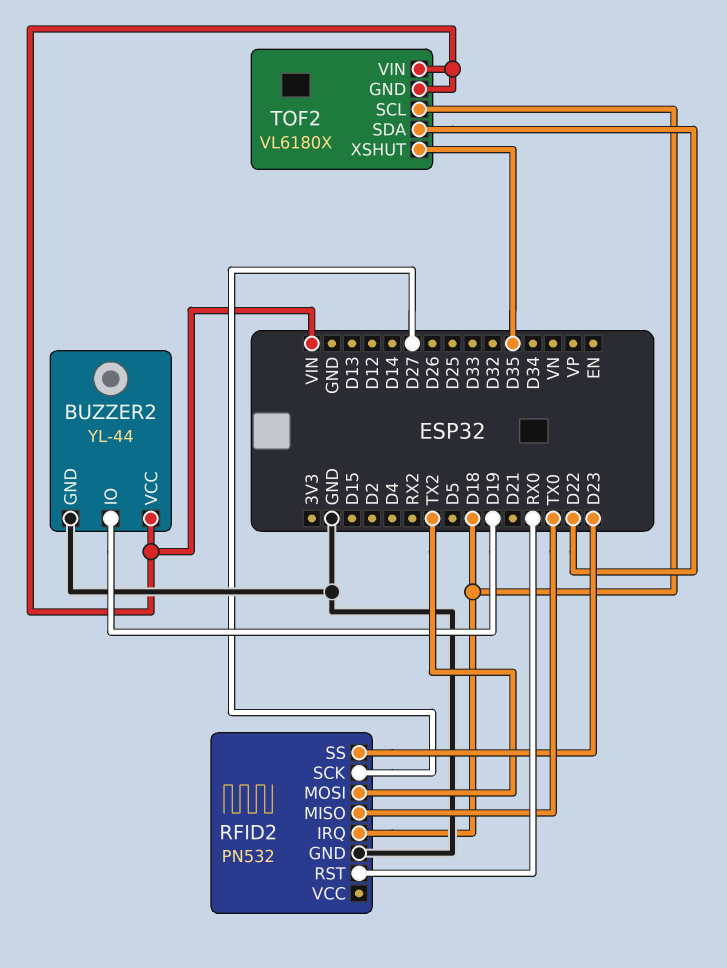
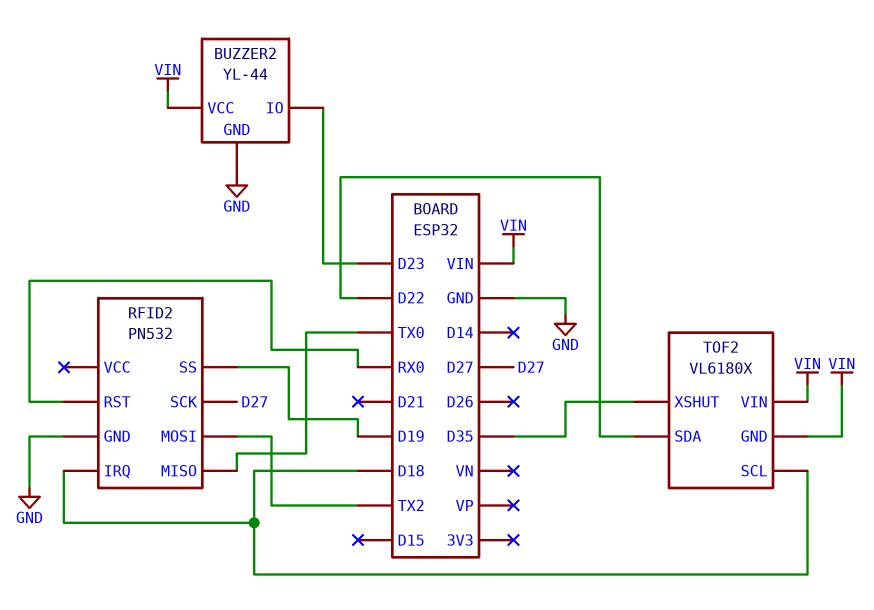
BUZZER2 pin IO: D19 -> D23
RFID2 pin SS: D23 -> D19

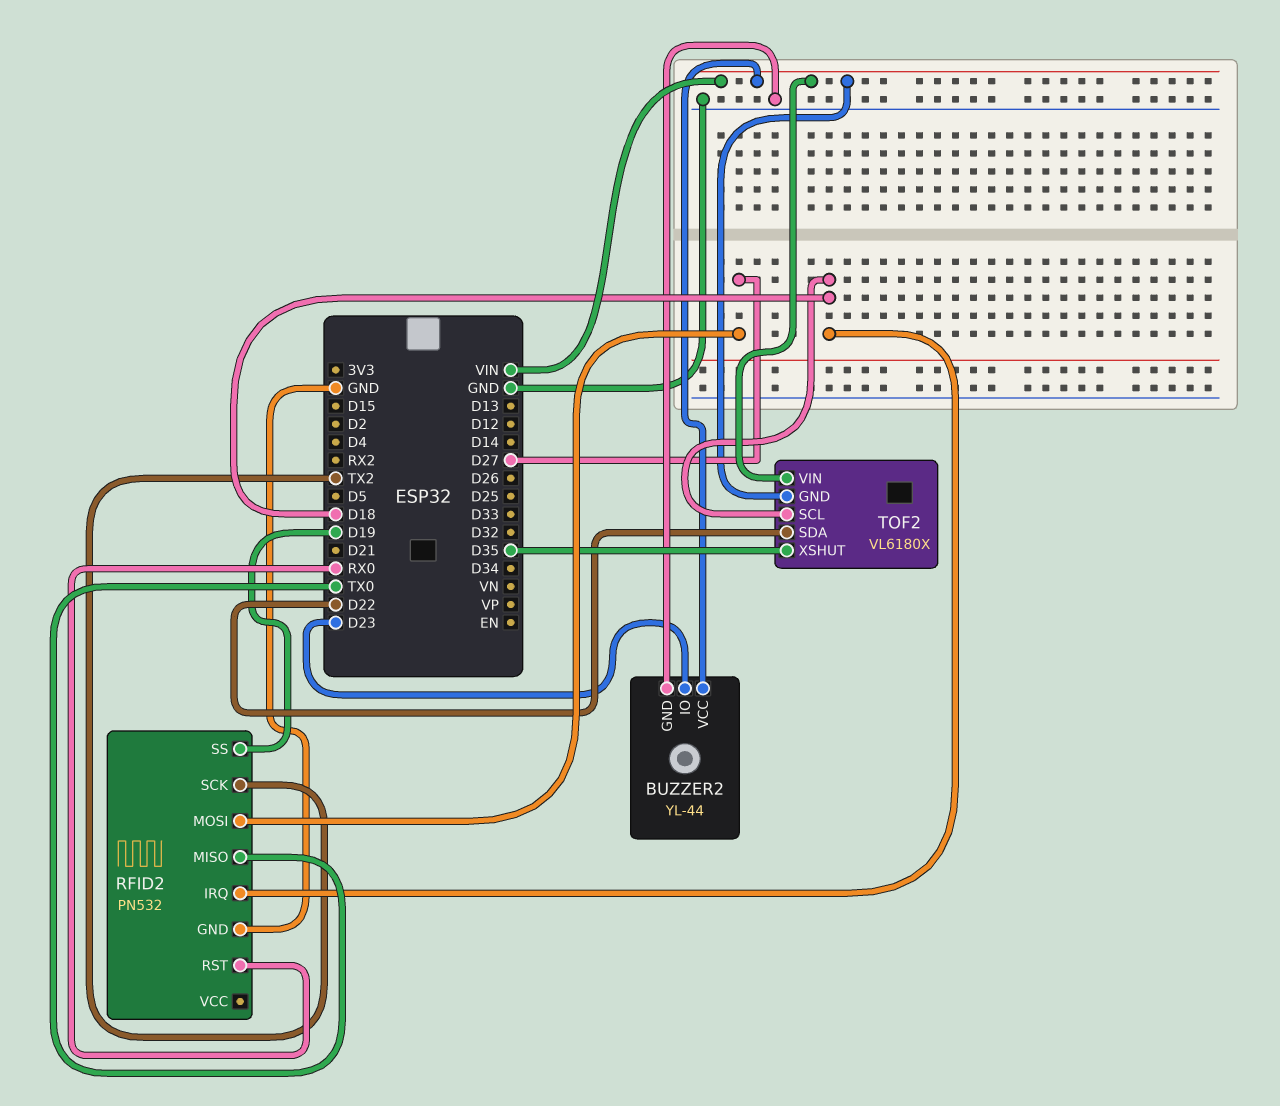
RFID2 pin MOSI: TX2 -> D27
RFID2 pin SCK: D27 -> TX2

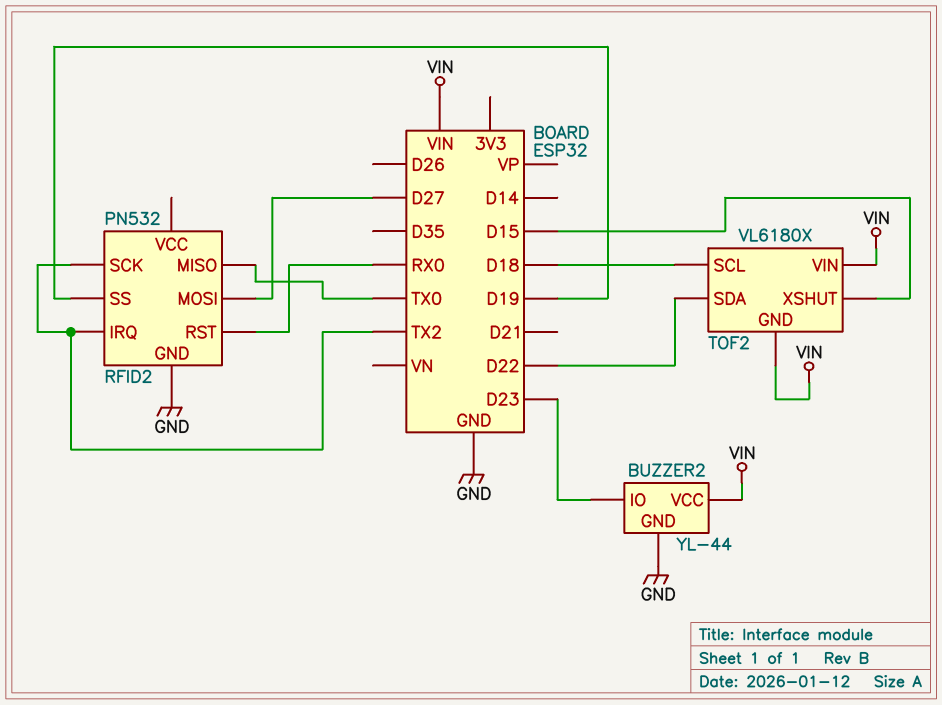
RFID2 pin IRQ: D18 -> TX2
TOF2 pin XSHUT: D35 -> D15

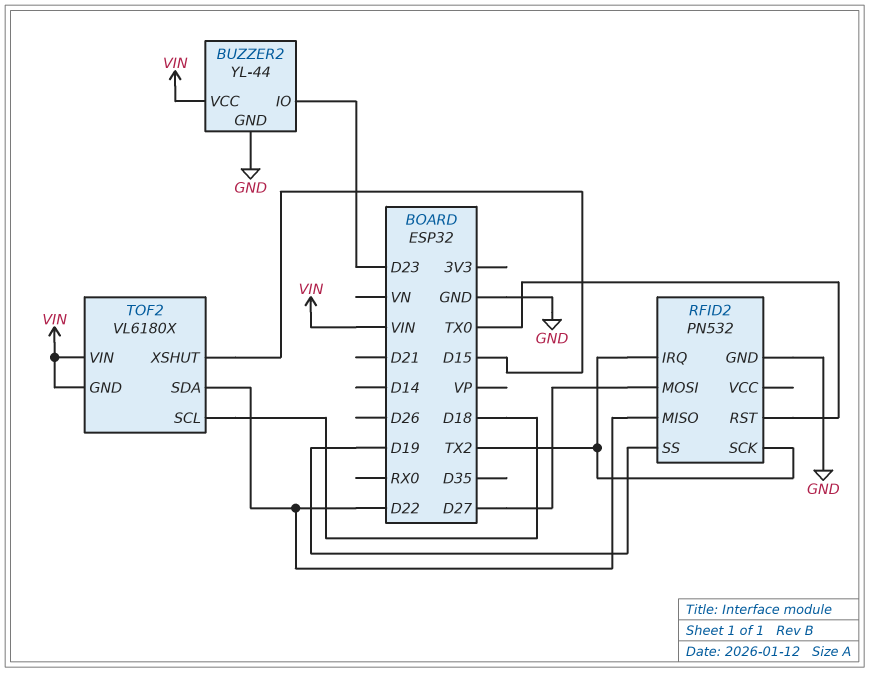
RFID2 pin MISO: TX0 -> D22
RFID2 pin RST: RX0 -> TX0

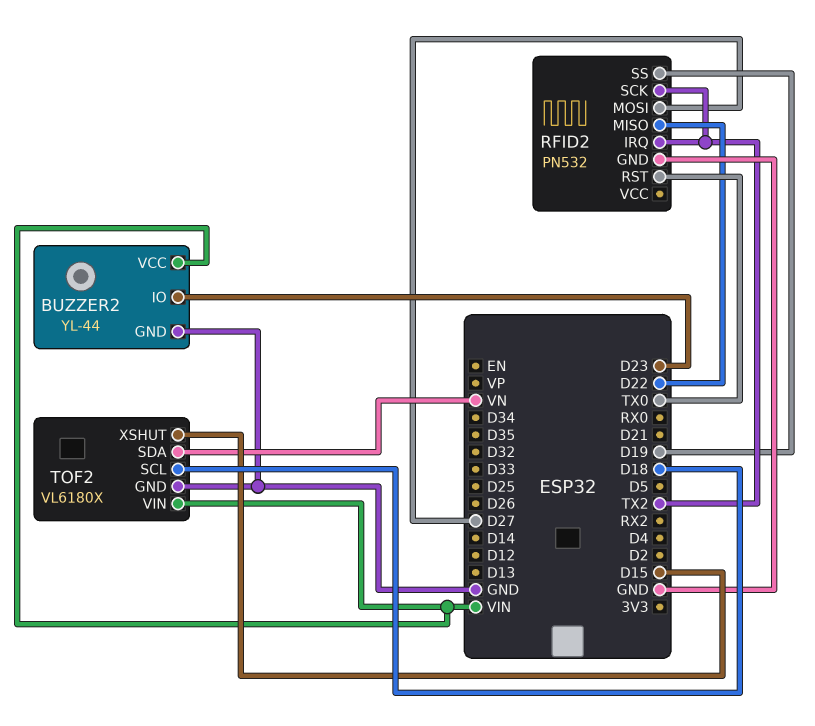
TOF2 pin GND: VIN -> GND
TOF2 pin SDA: D22 -> VN

